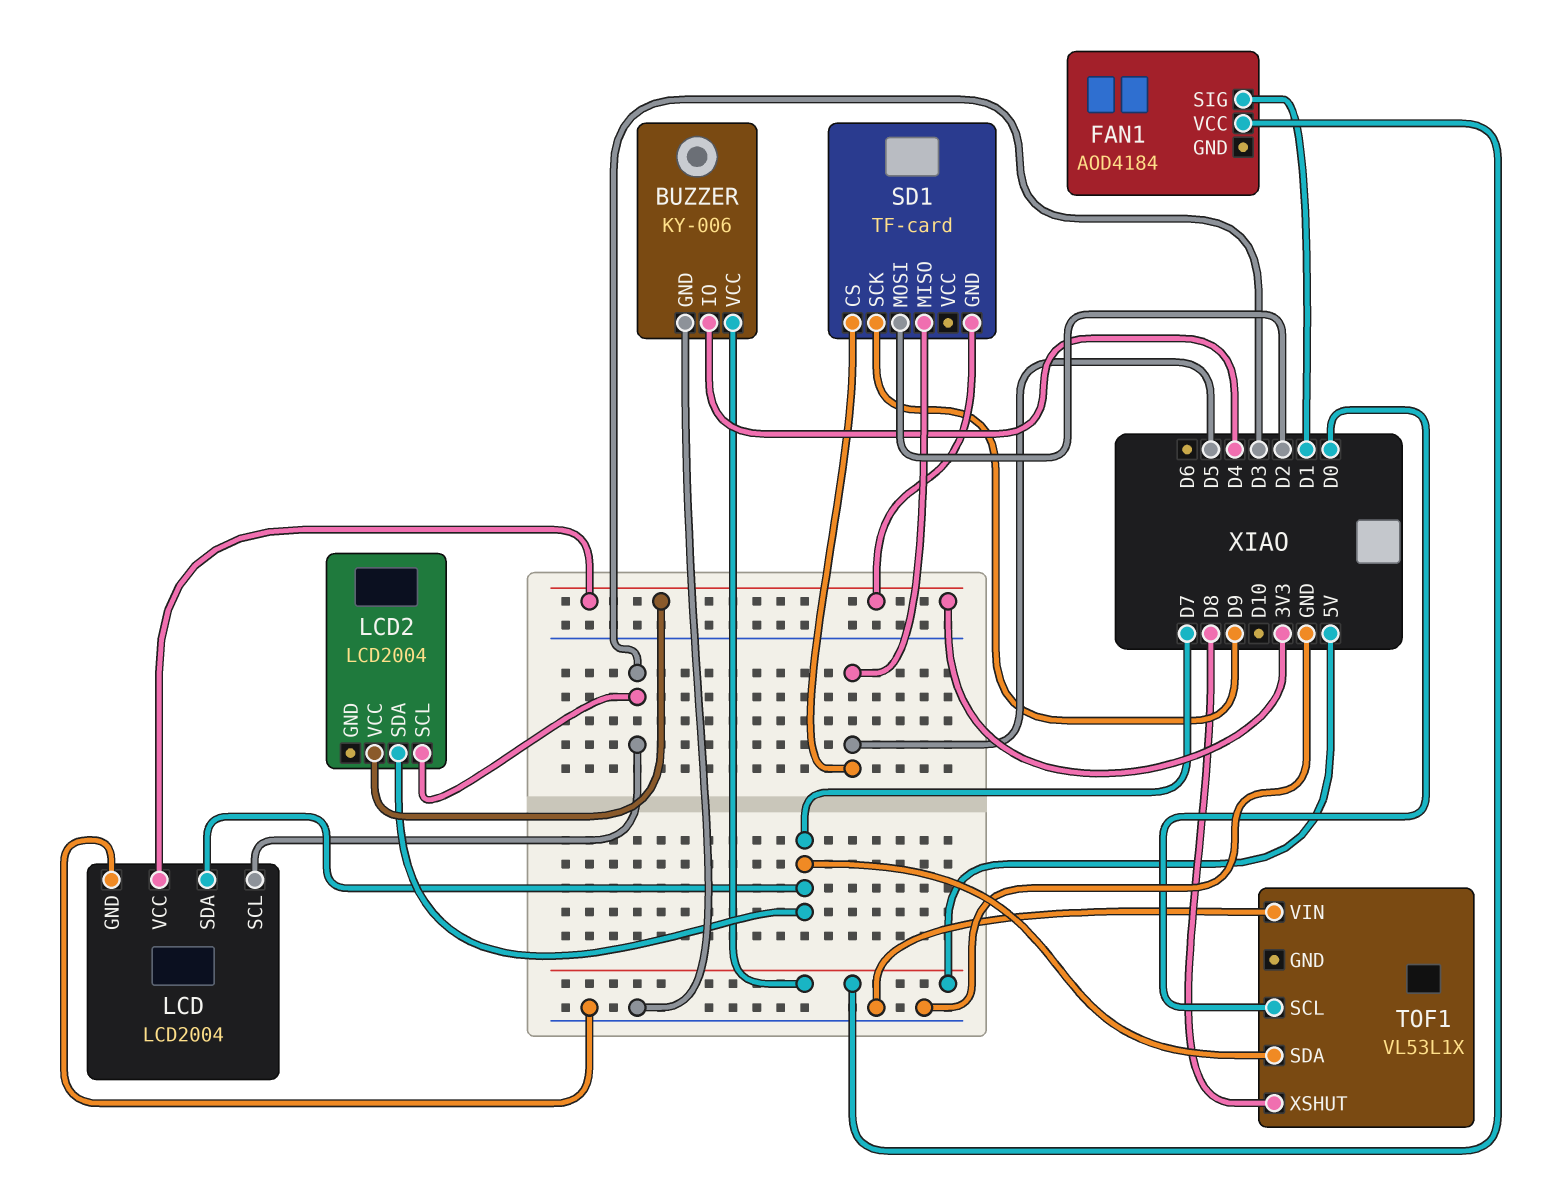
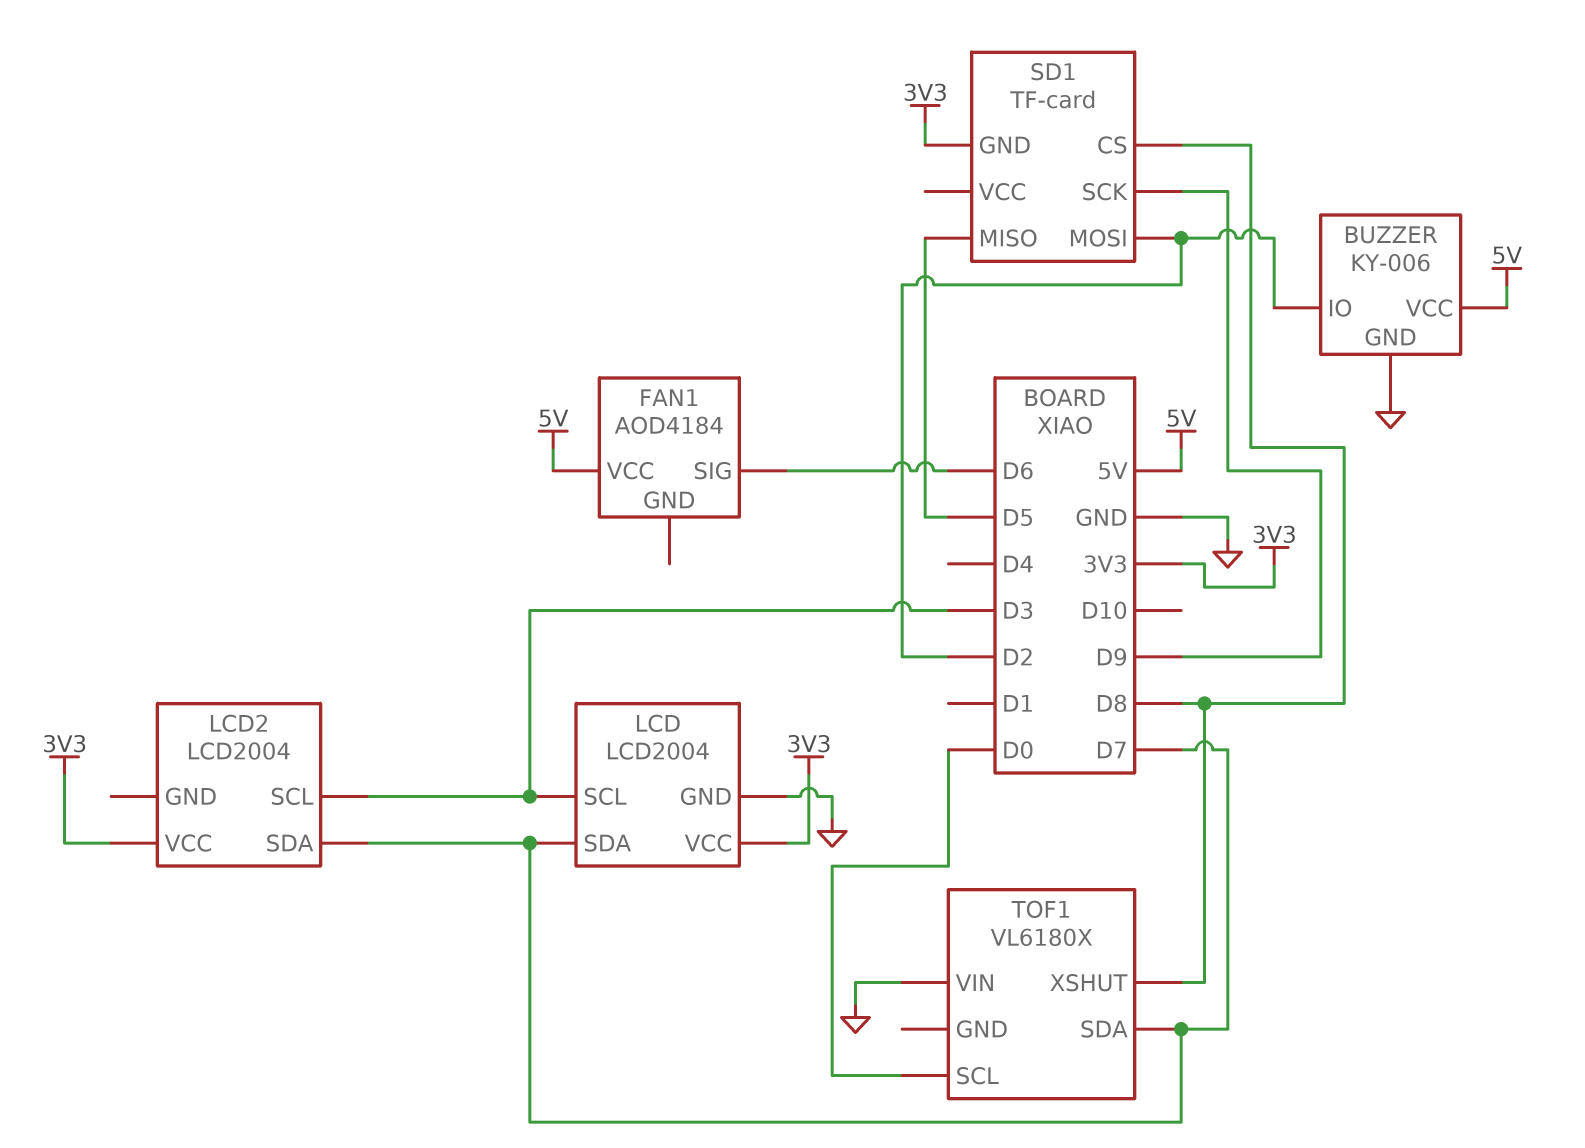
BUZZER pin IO: D4 -> D2
FAN1 pin SIG: D1 -> D6
SD1 pin CS: D5 -> D8
TOF1: VL53L1X -> VL6180X

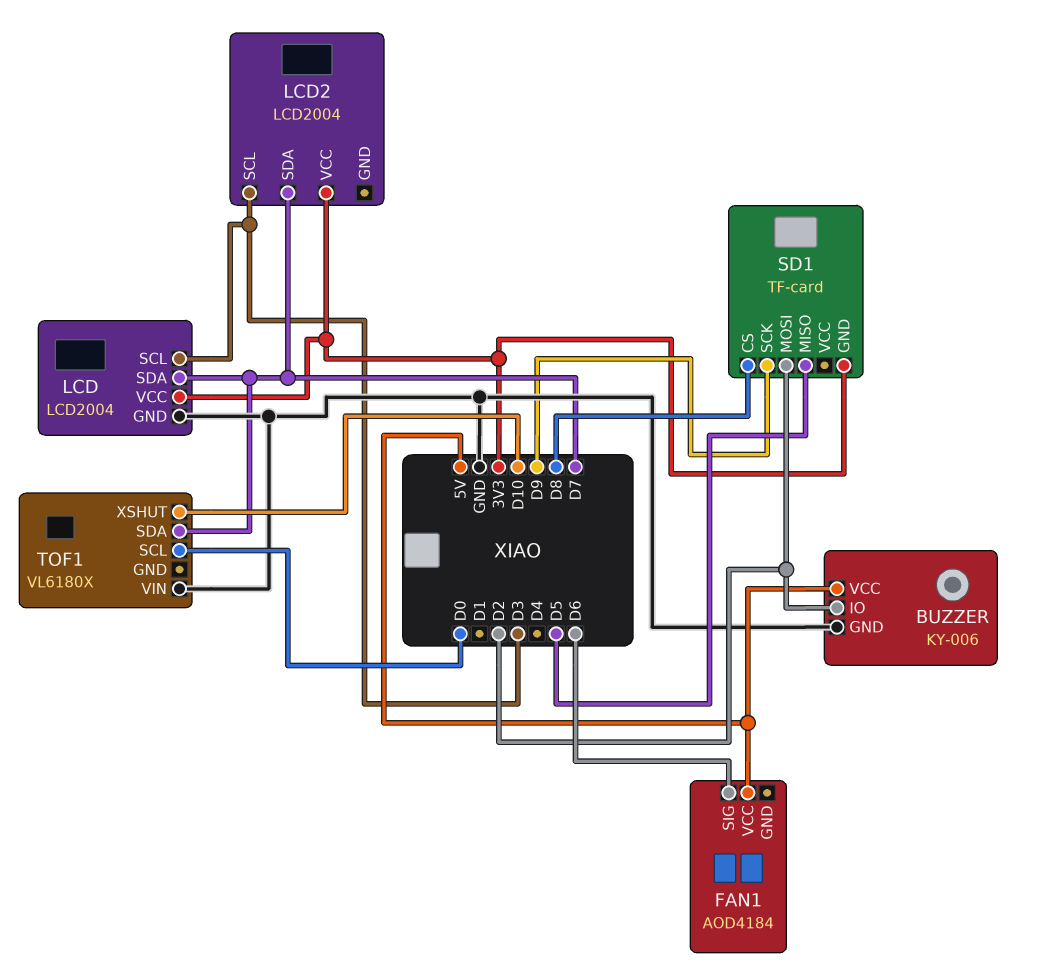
TOF1 pin XSHUT: D8 -> D10

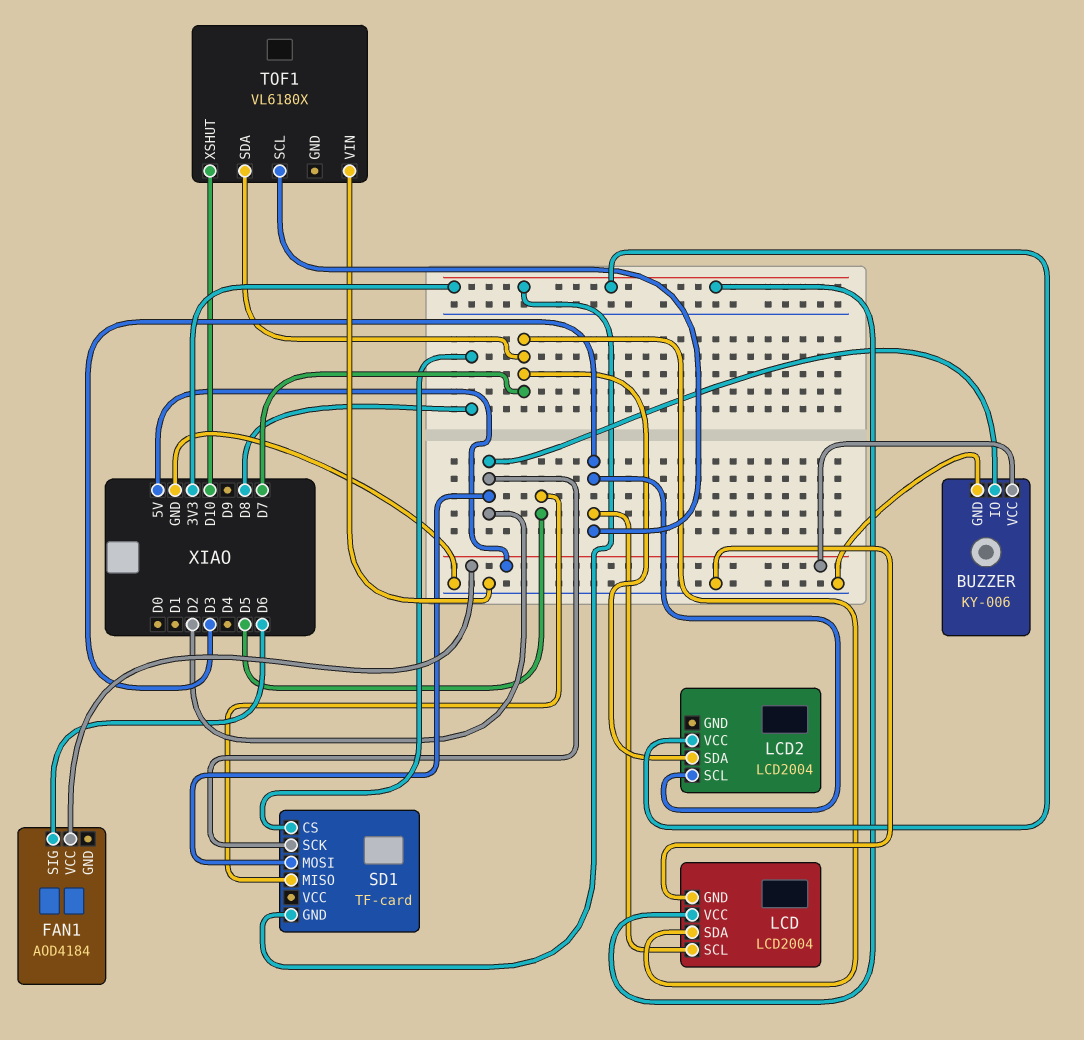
SD1 pin SCK: D9 -> D2
TOF1 pin SCL: D0 -> D3

